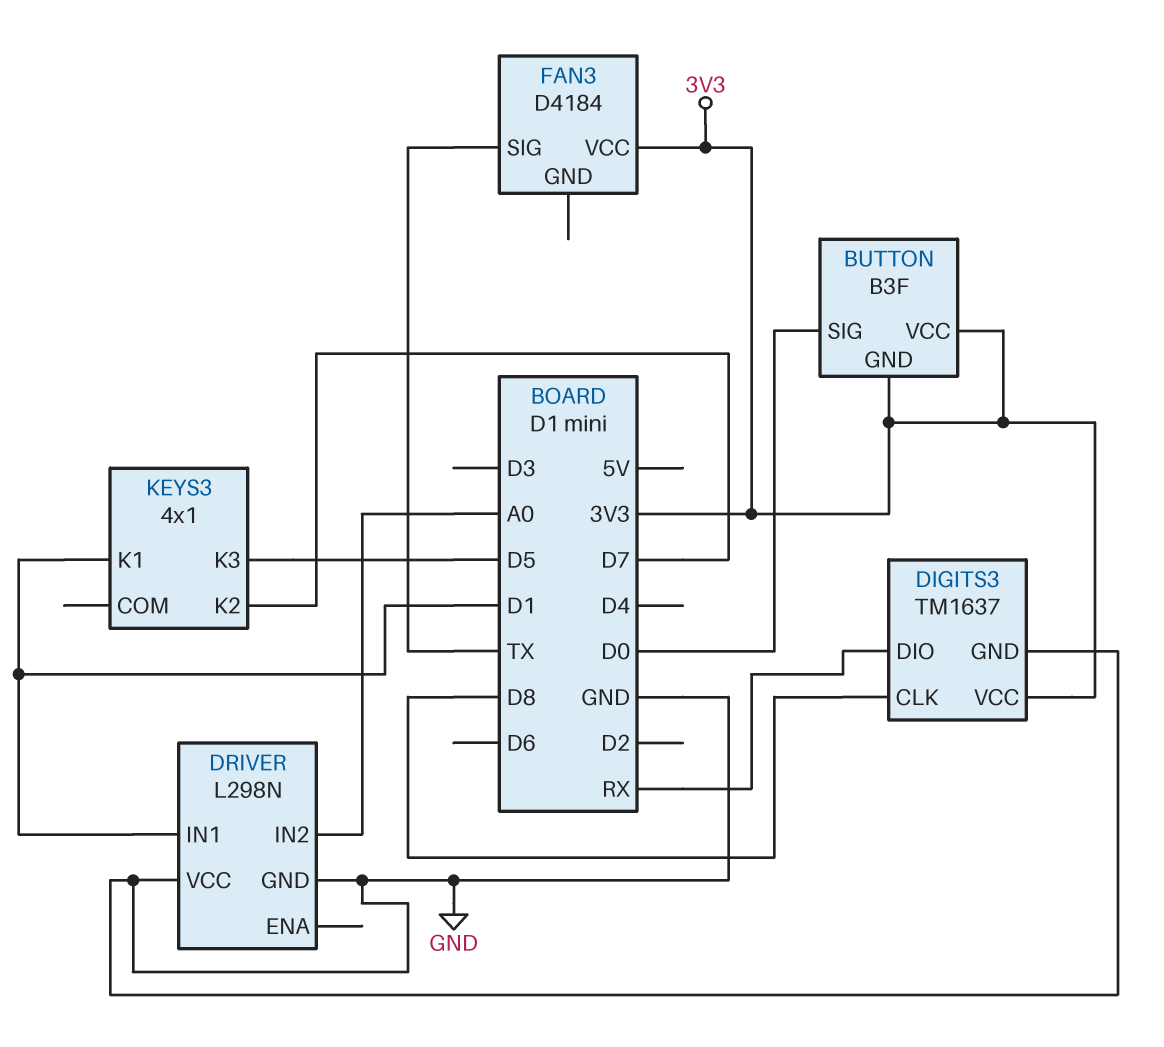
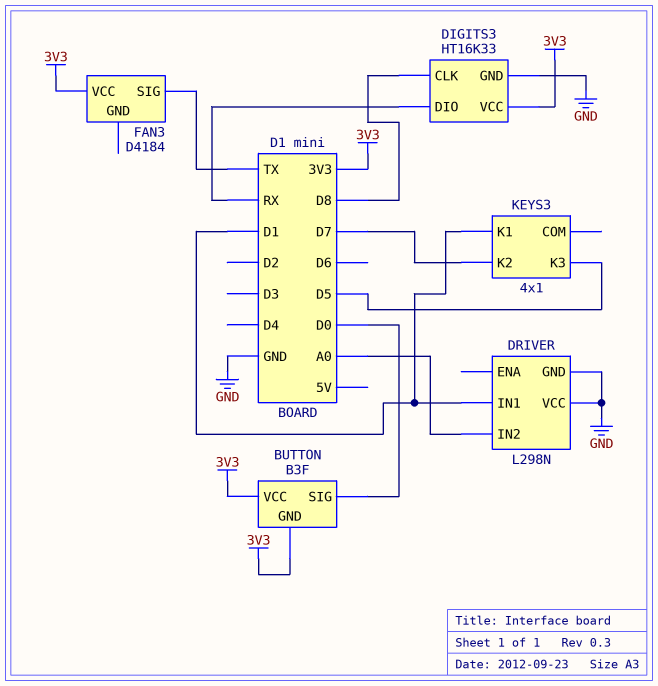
DIGITS3: TM1637 -> HT16K33

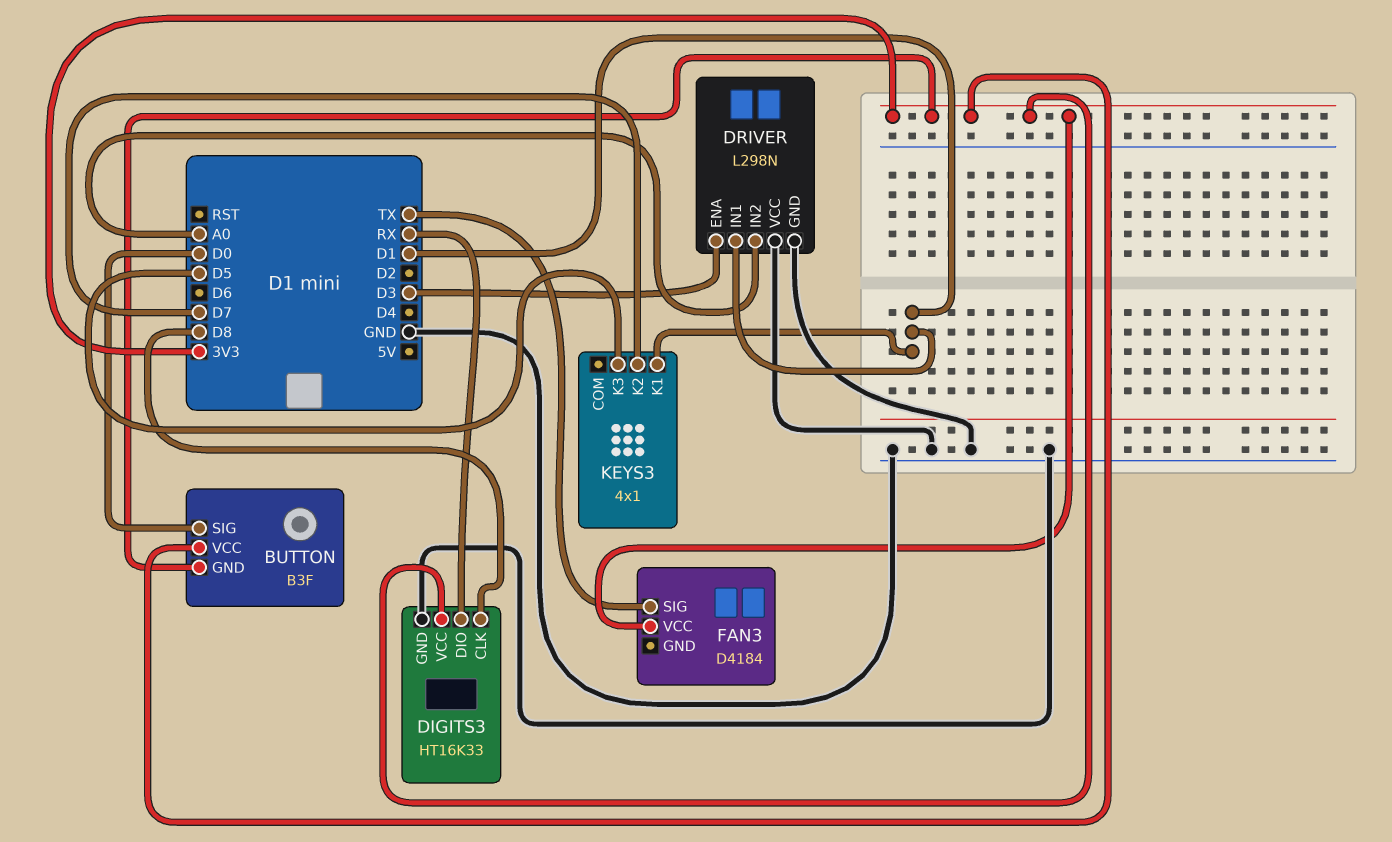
DRIVER pin ENA: none -> D3

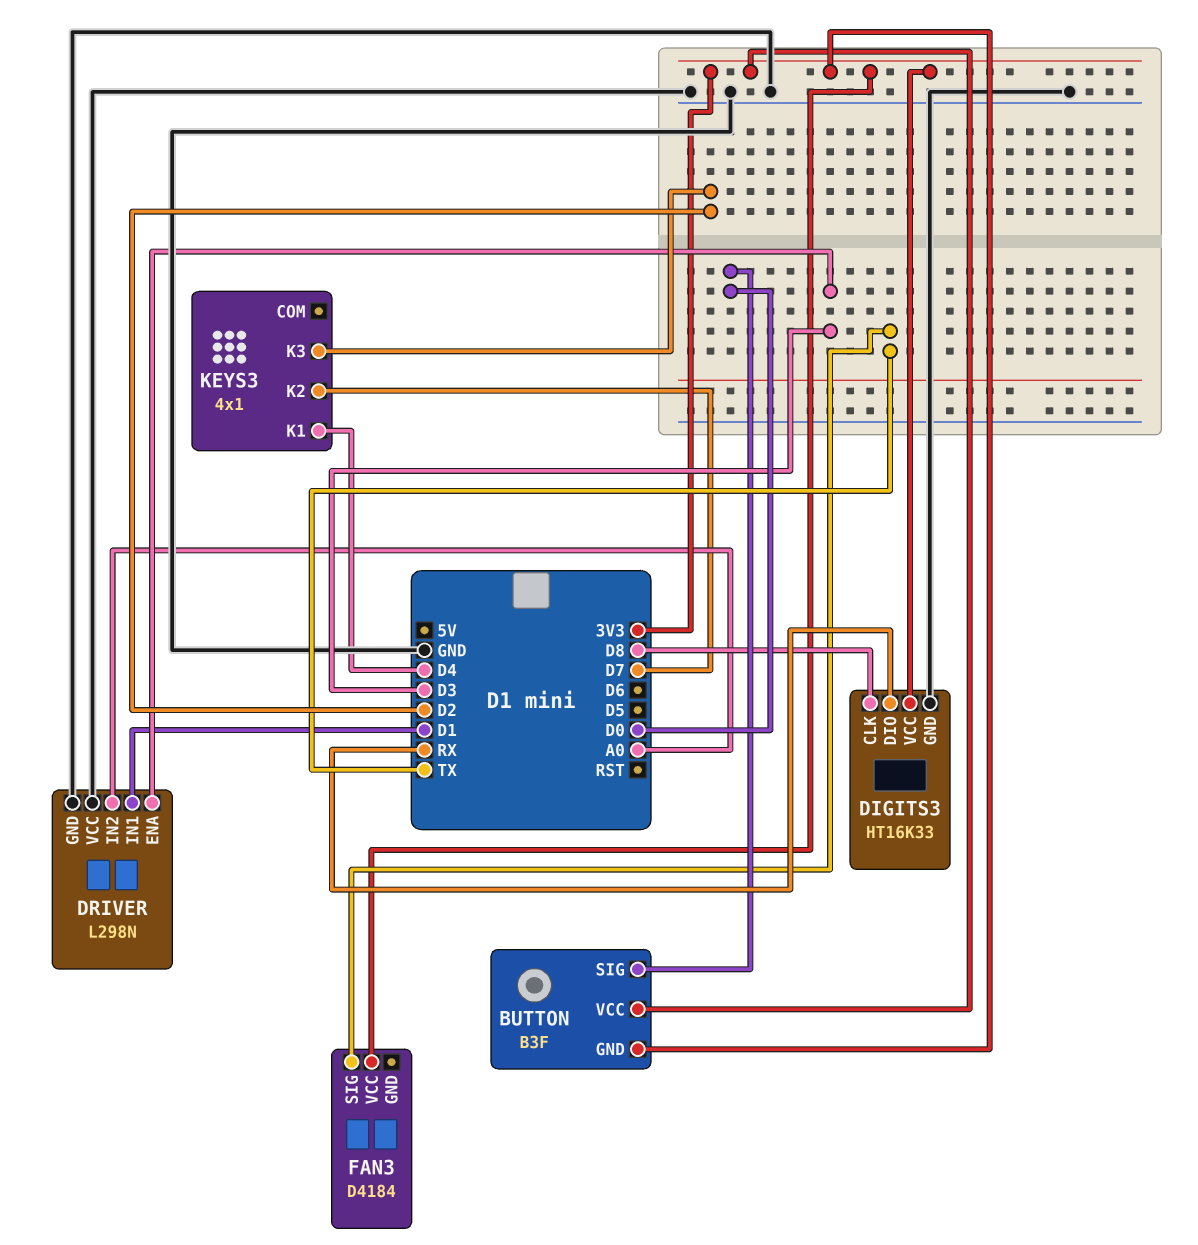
KEYS3 pin K1: D1 -> D4
KEYS3 pin K3: D5 -> D2

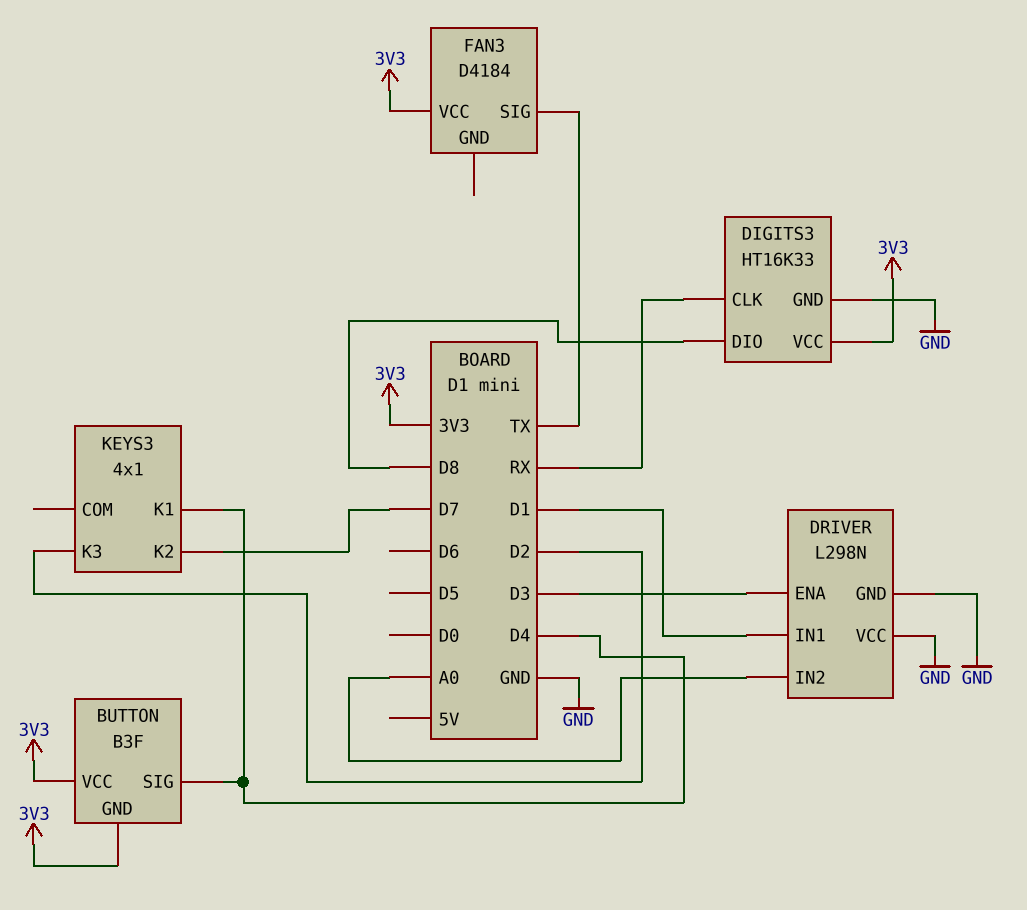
BUTTON pin SIG: D0 -> D4
DIGITS3 pin CLK: D8 -> RX
DIGITS3 pin DIO: RX -> D8

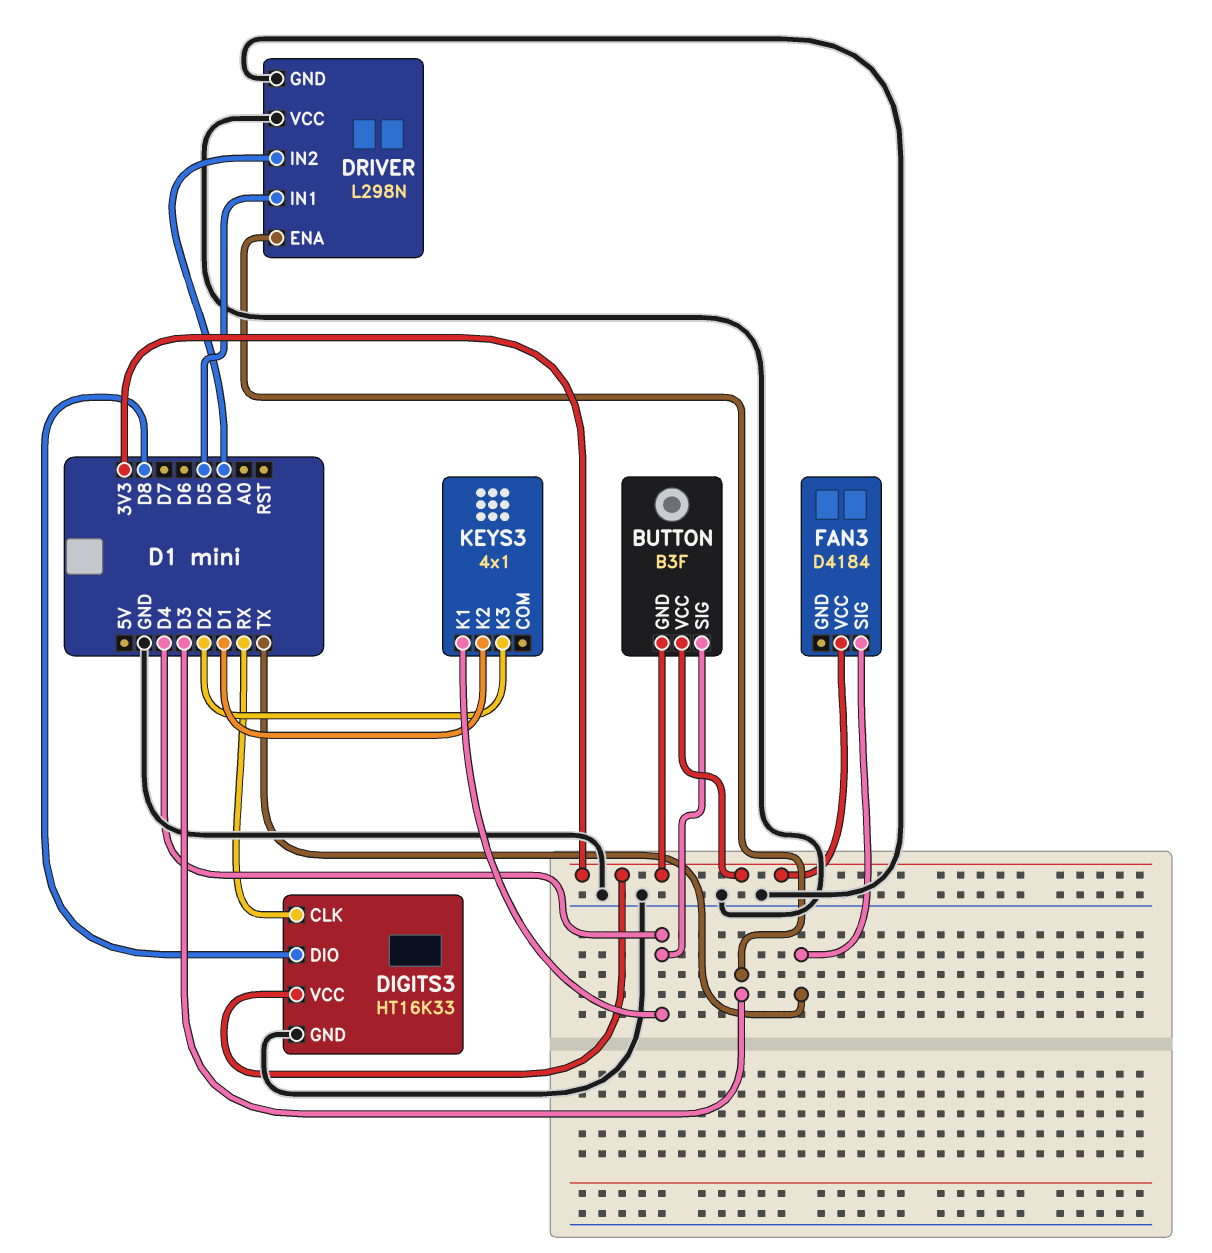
DRIVER pin IN1: D1 -> D5
DRIVER pin IN2: A0 -> D0
KEYS3 pin K2: D7 -> D1

